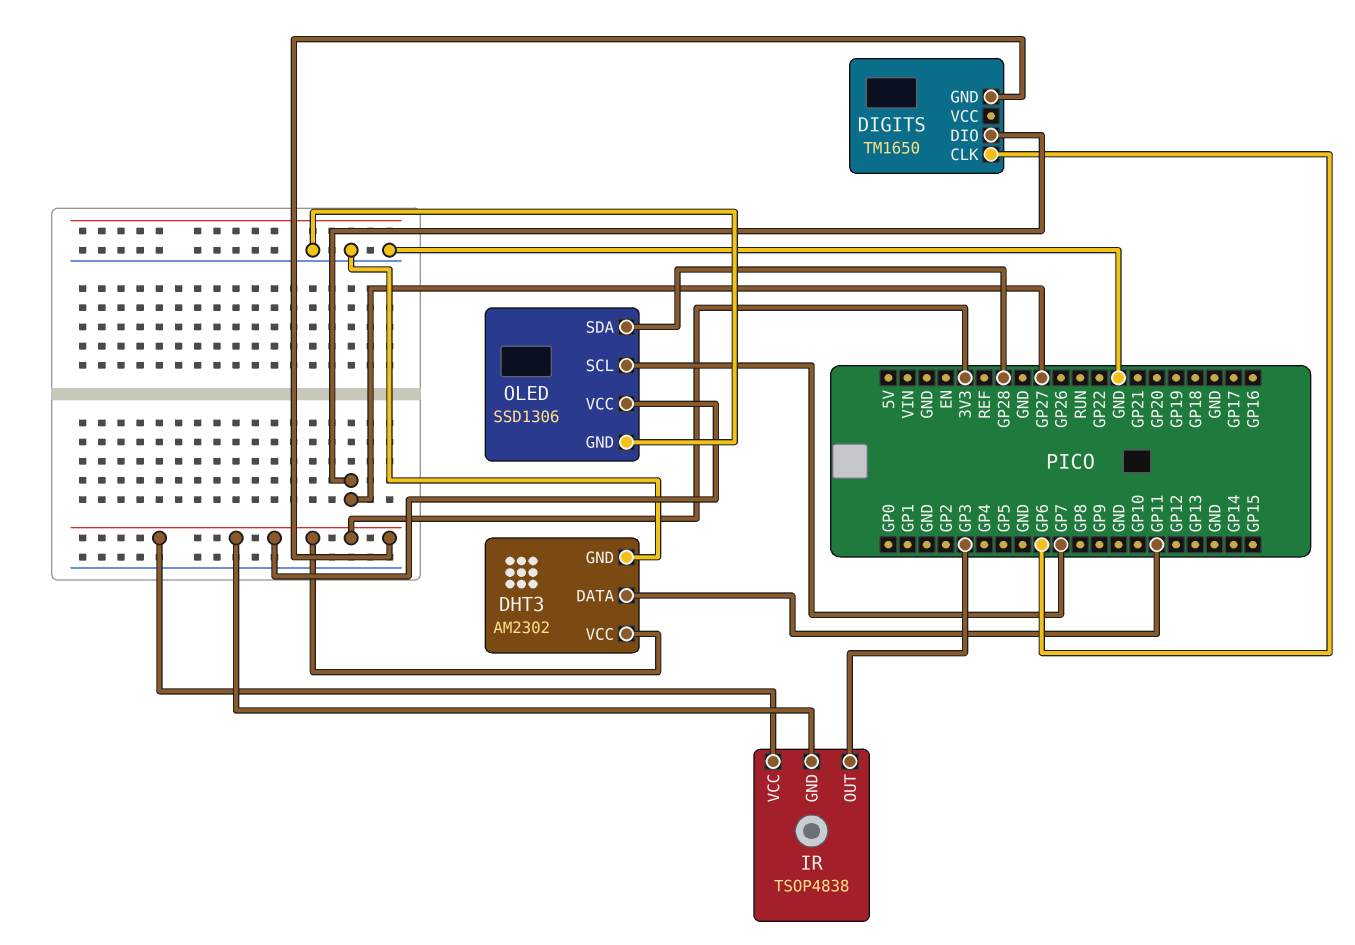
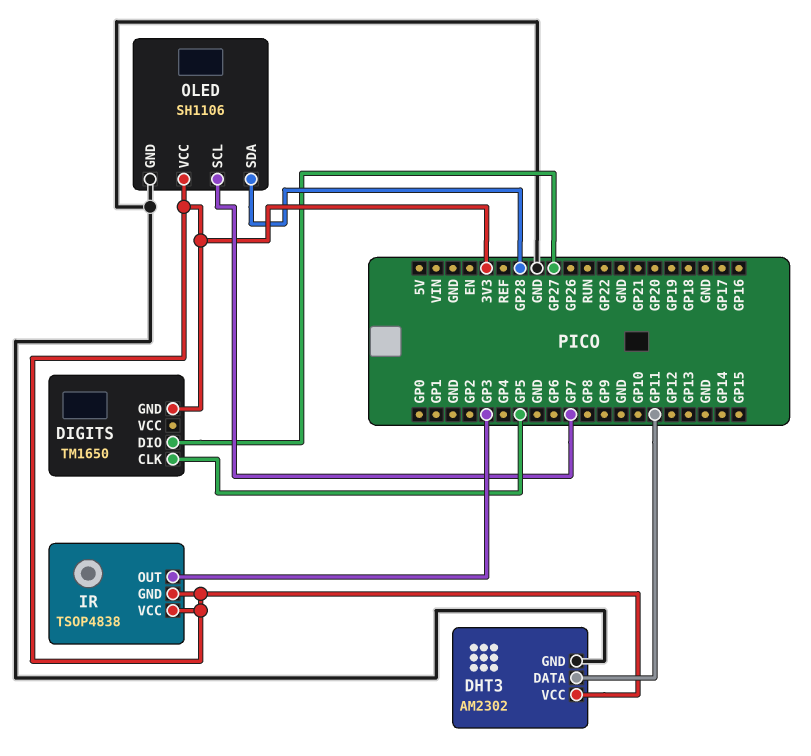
DIGITS pin CLK: GP6 -> GP5
OLED: SSD1306 -> SH1106

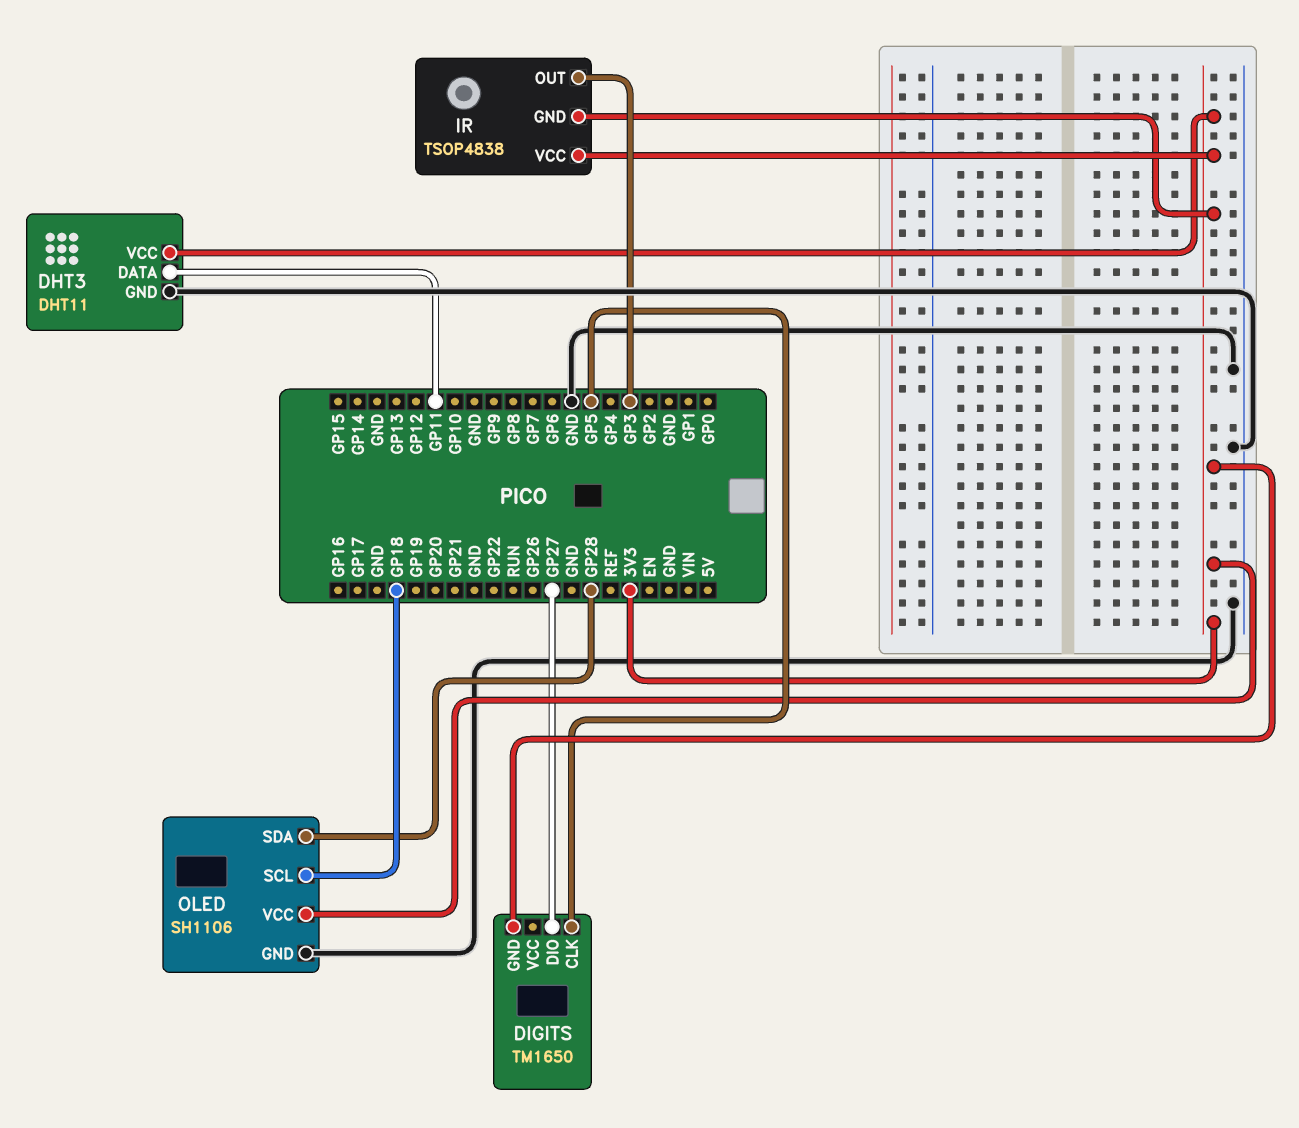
DHT3: AM2302 -> DHT11
OLED pin SCL: GP7 -> GP18

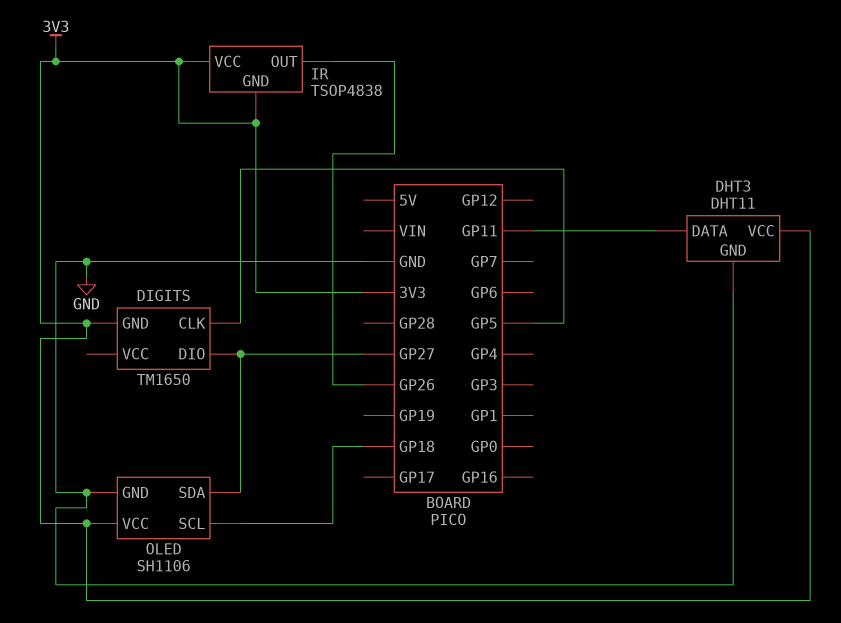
IR pin OUT: GP3 -> GP26
OLED pin SDA: GP28 -> GP27

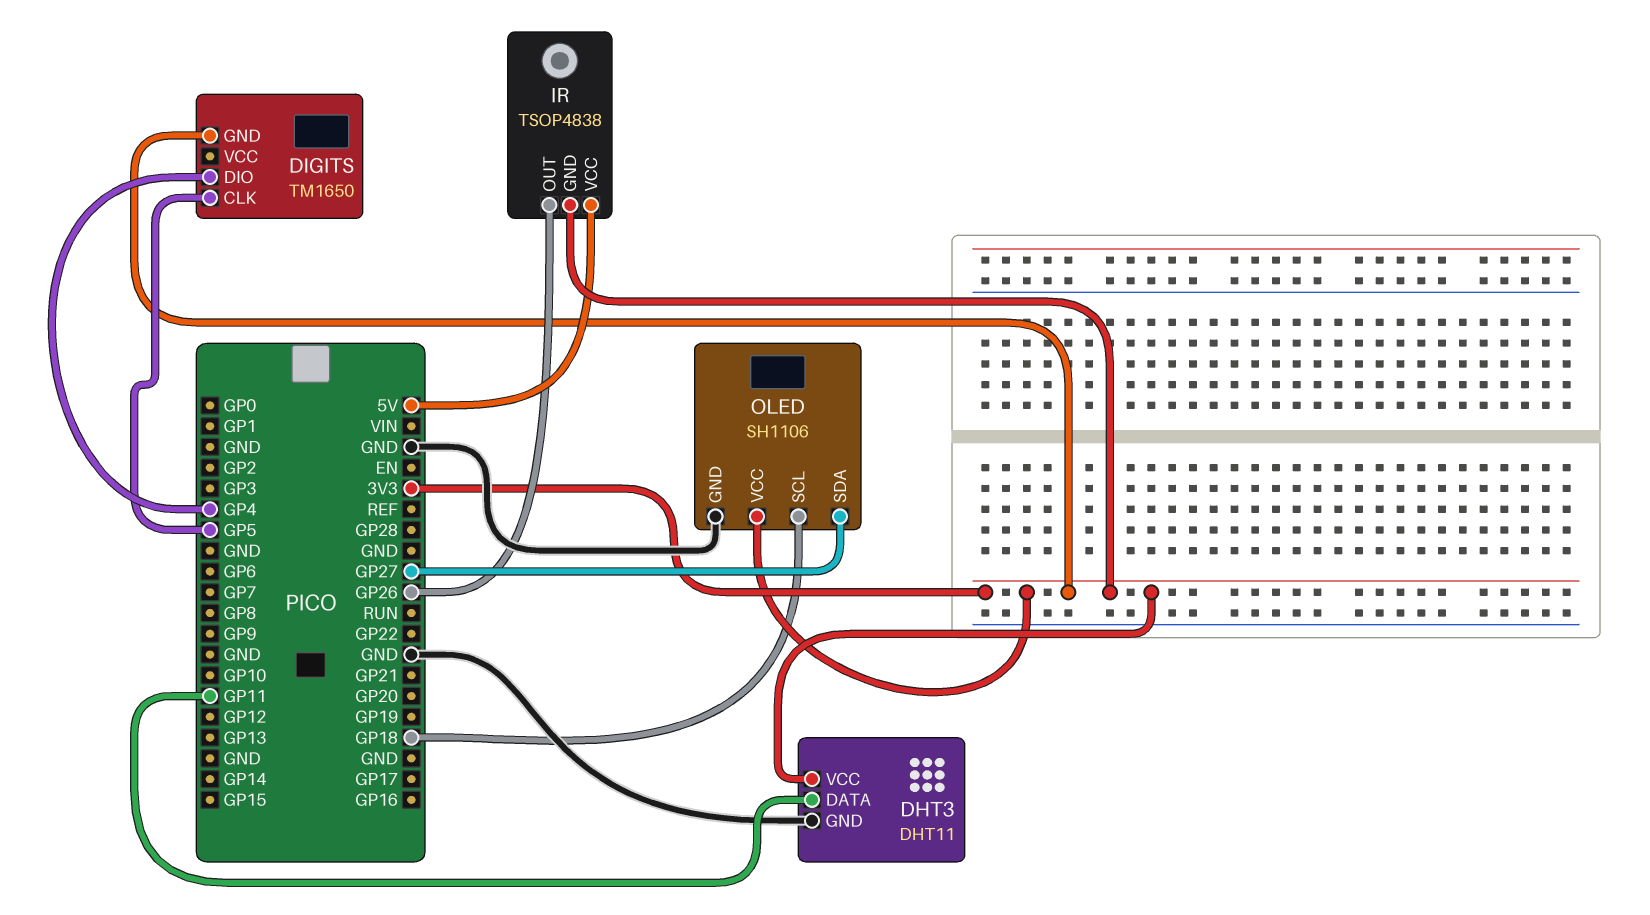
DIGITS pin DIO: GP27 -> GP4
IR pin VCC: 3V3 -> 5V

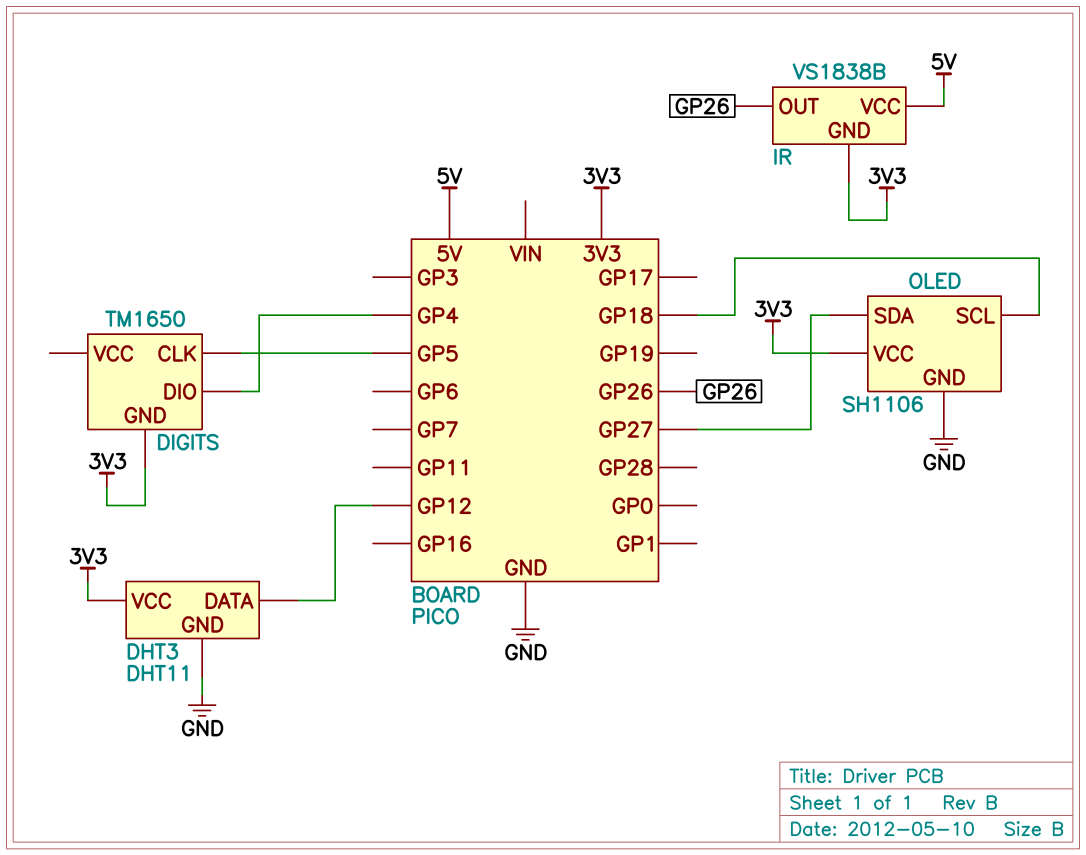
DHT3 pin DATA: GP11 -> GP12
IR: TSOP4838 -> VS1838B

